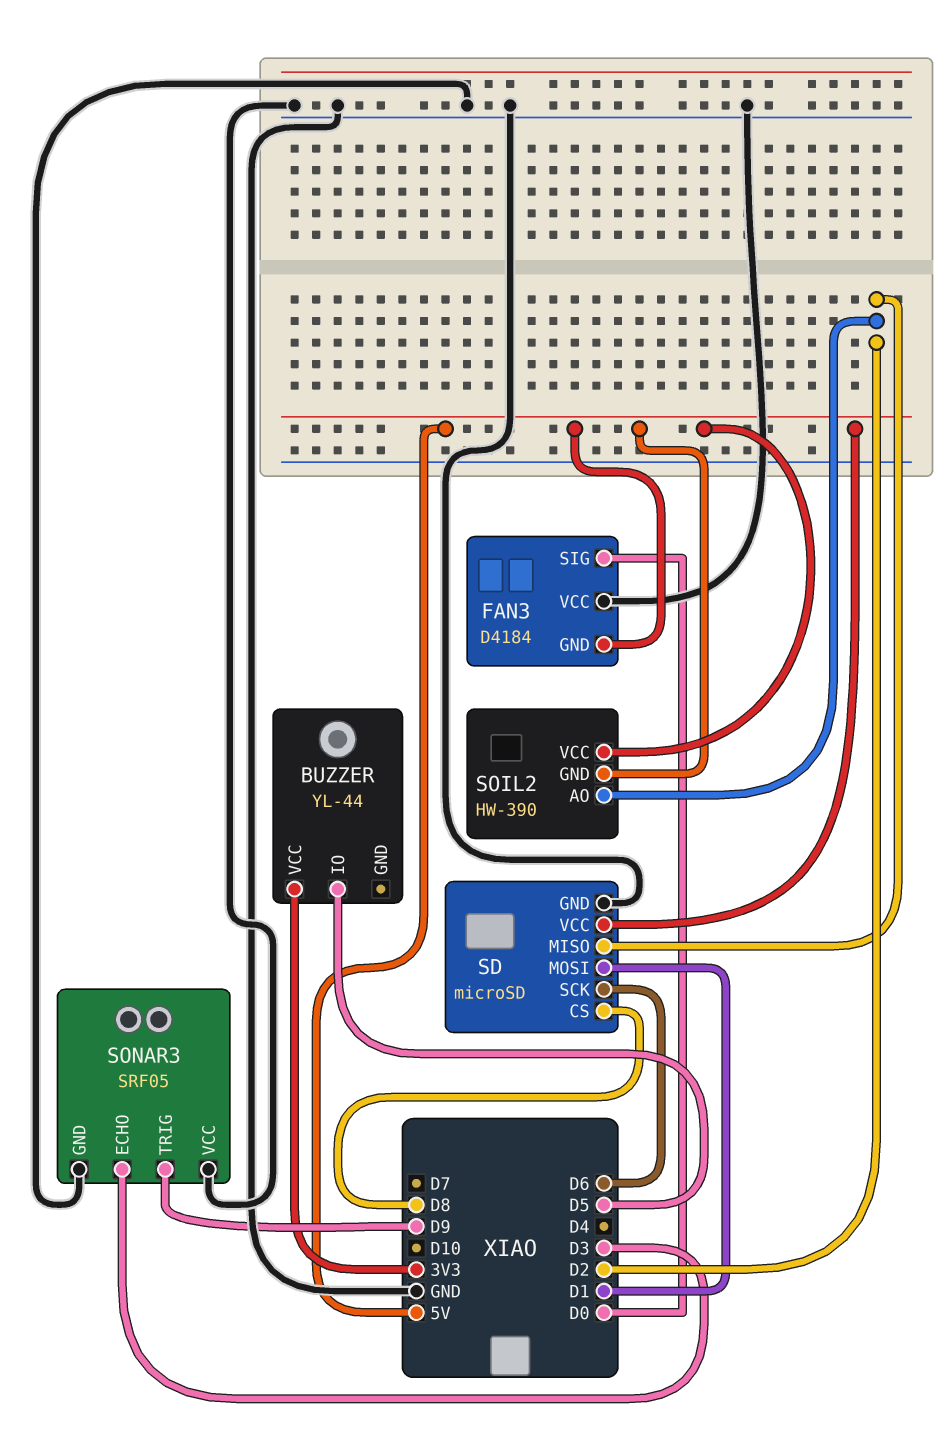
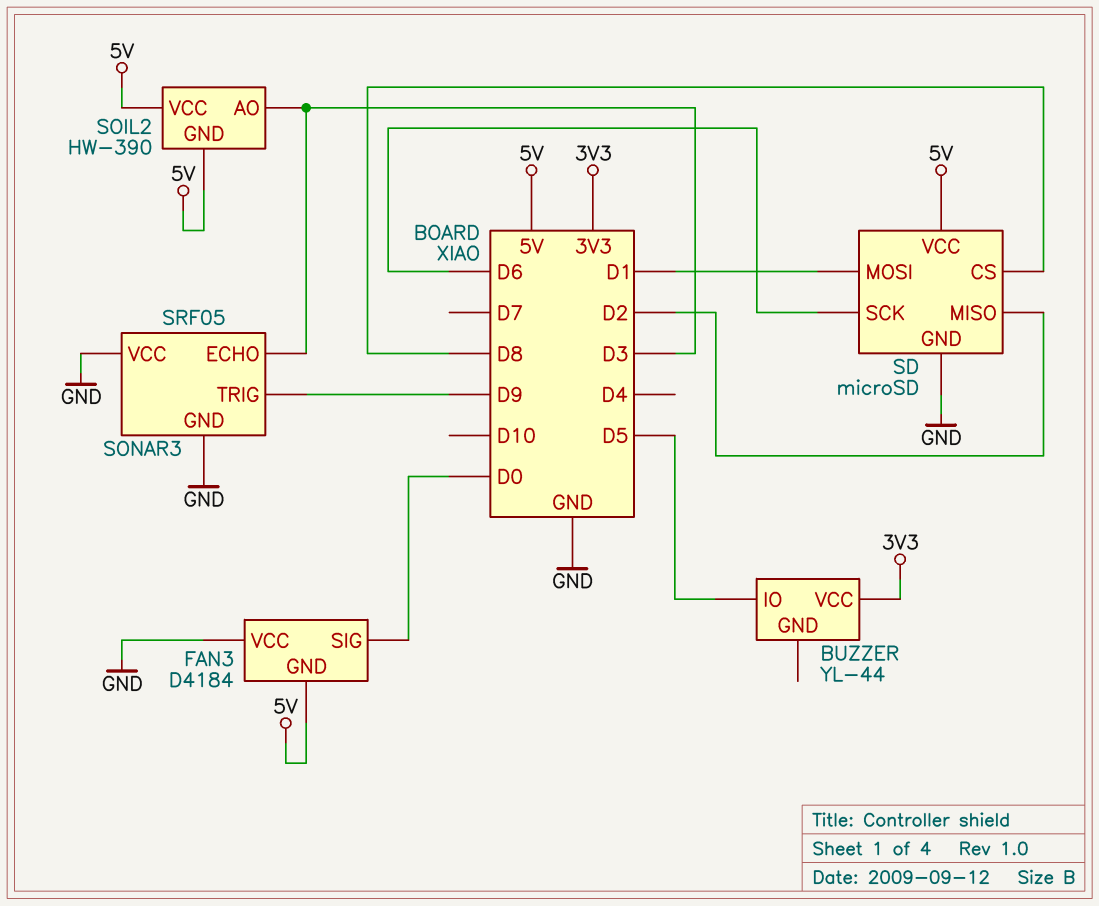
SOIL2 pin AO: D2 -> D3

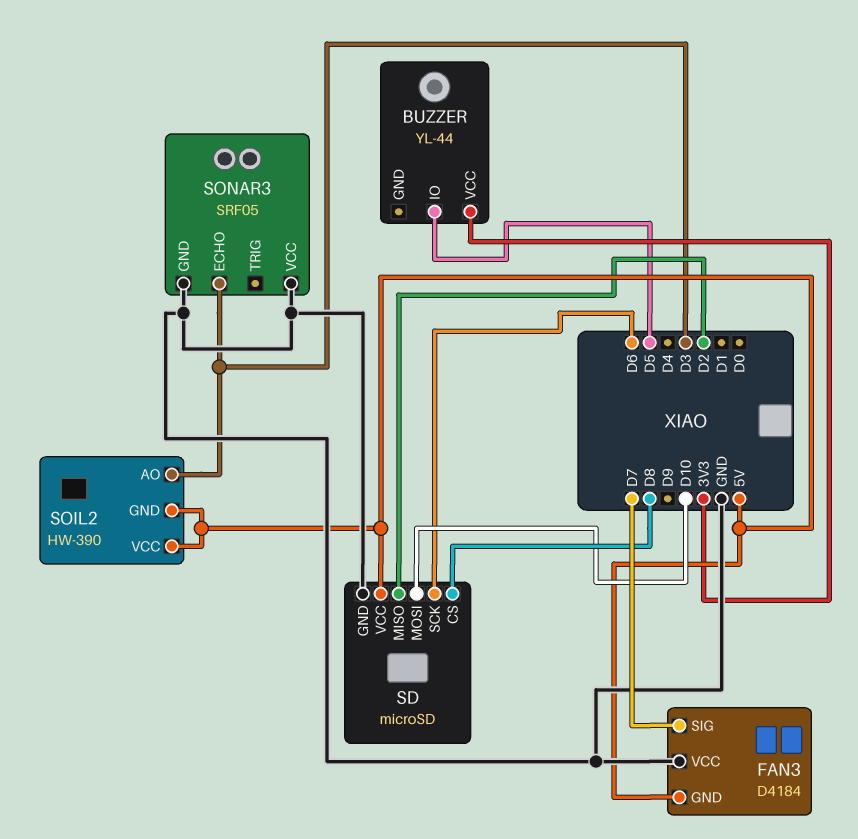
FAN3 pin SIG: D0 -> D7
SD pin MOSI: D1 -> D10
SONAR3 pin TRIG: D9 -> none

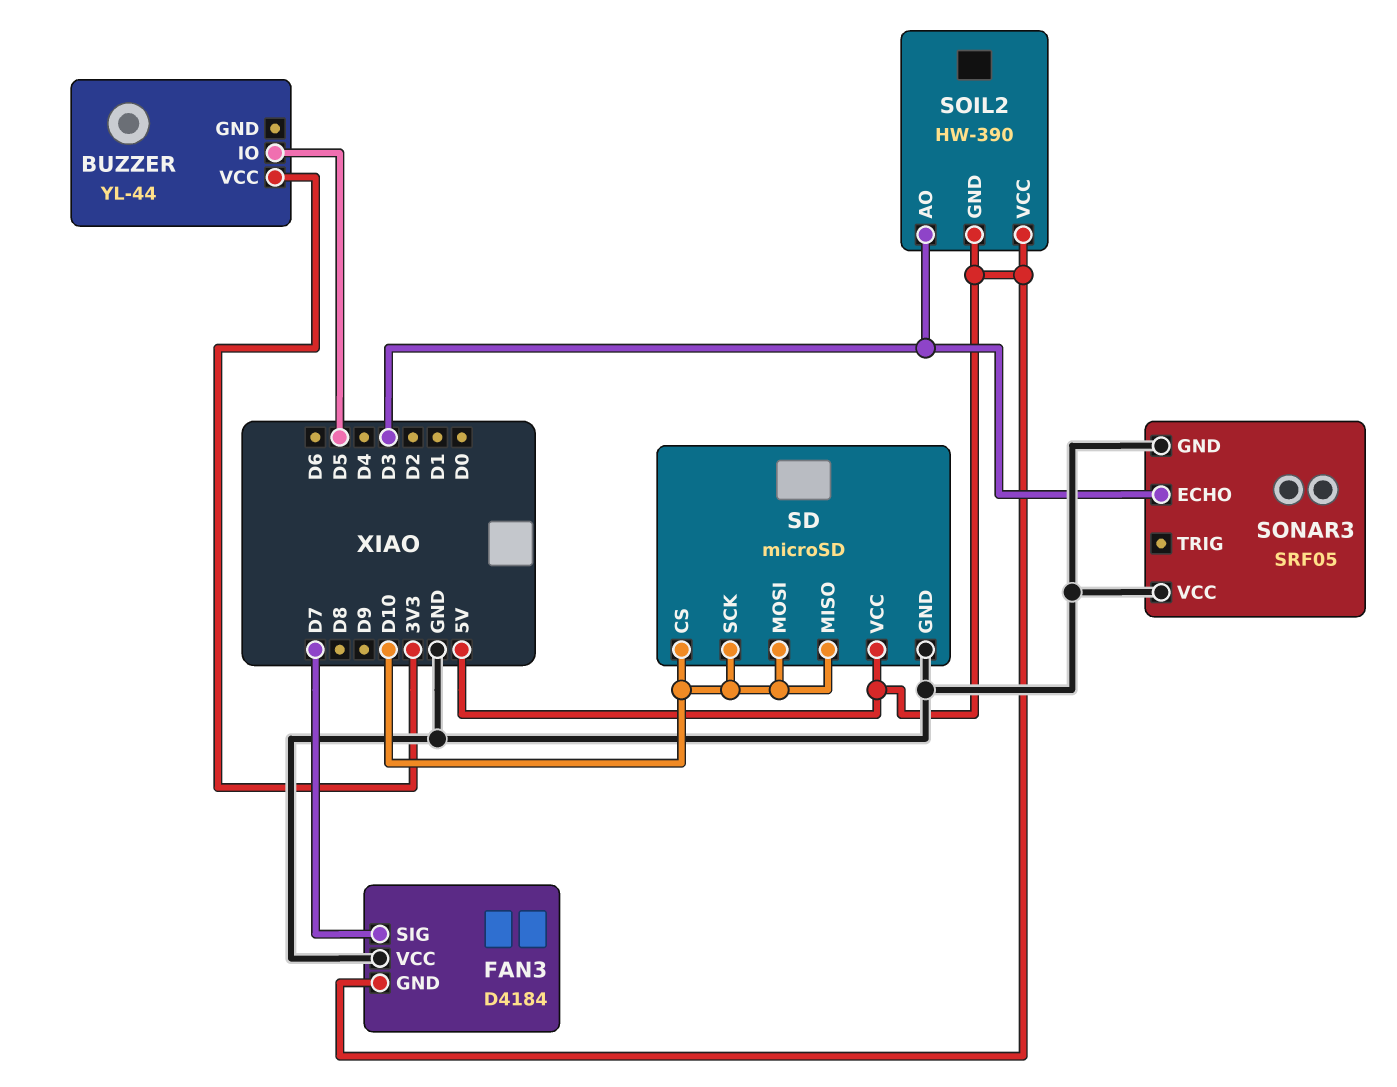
SD pin CS: D8 -> D10
SD pin MISO: D2 -> D10
SD pin SCK: D6 -> D10

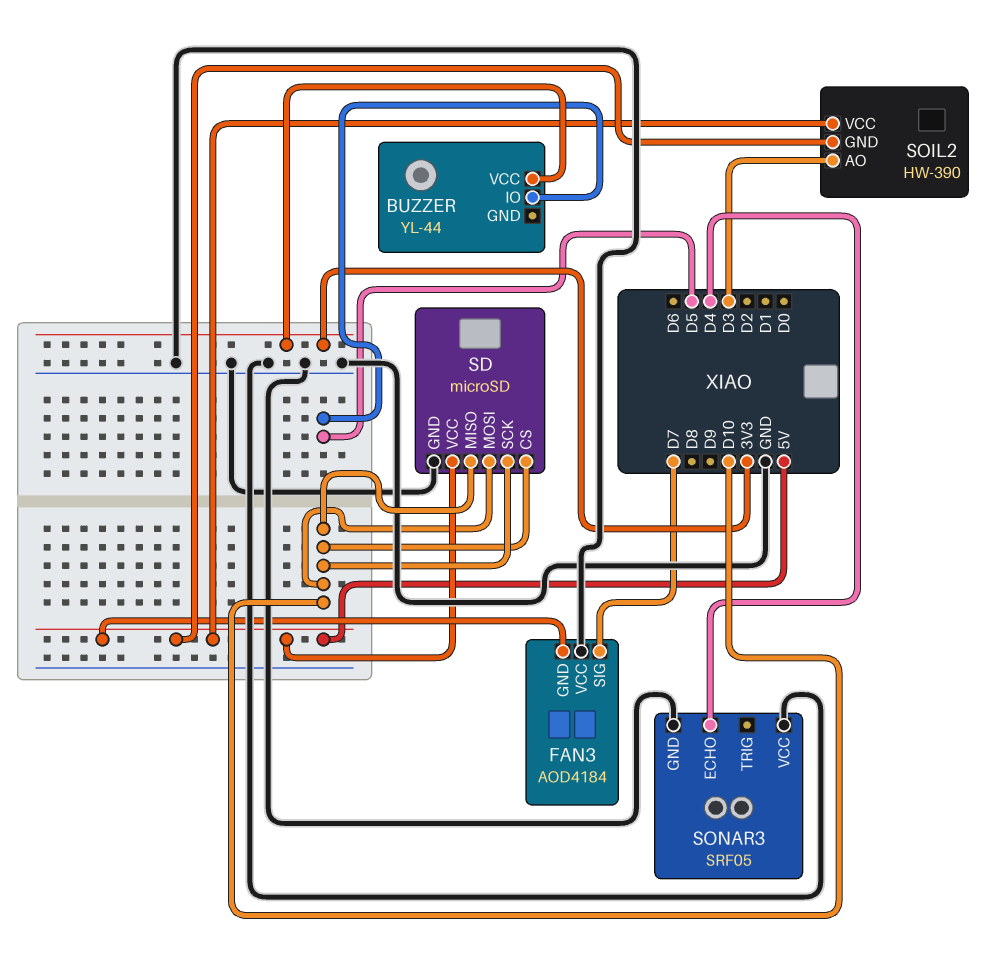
FAN3: D4184 -> AOD4184
SONAR3 pin ECHO: D3 -> D4

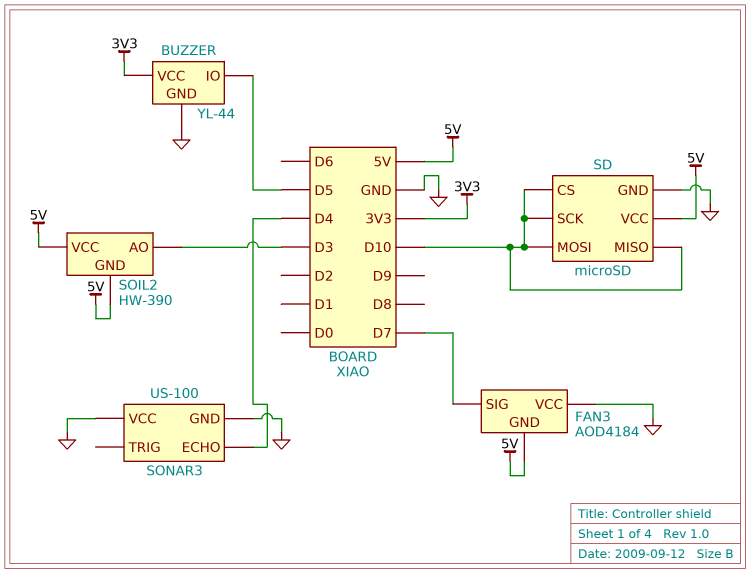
BUZZER pin GND: none -> GND
SONAR3: SRF05 -> US-100

